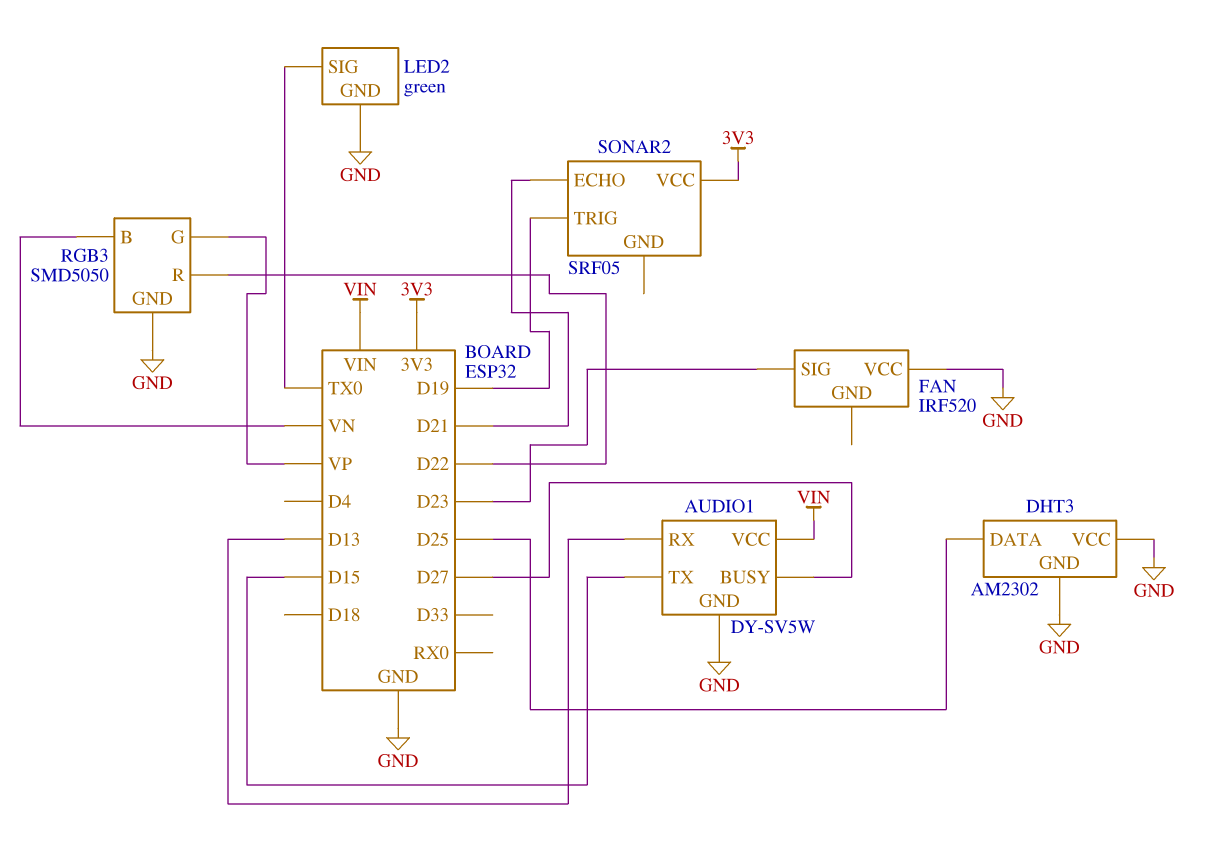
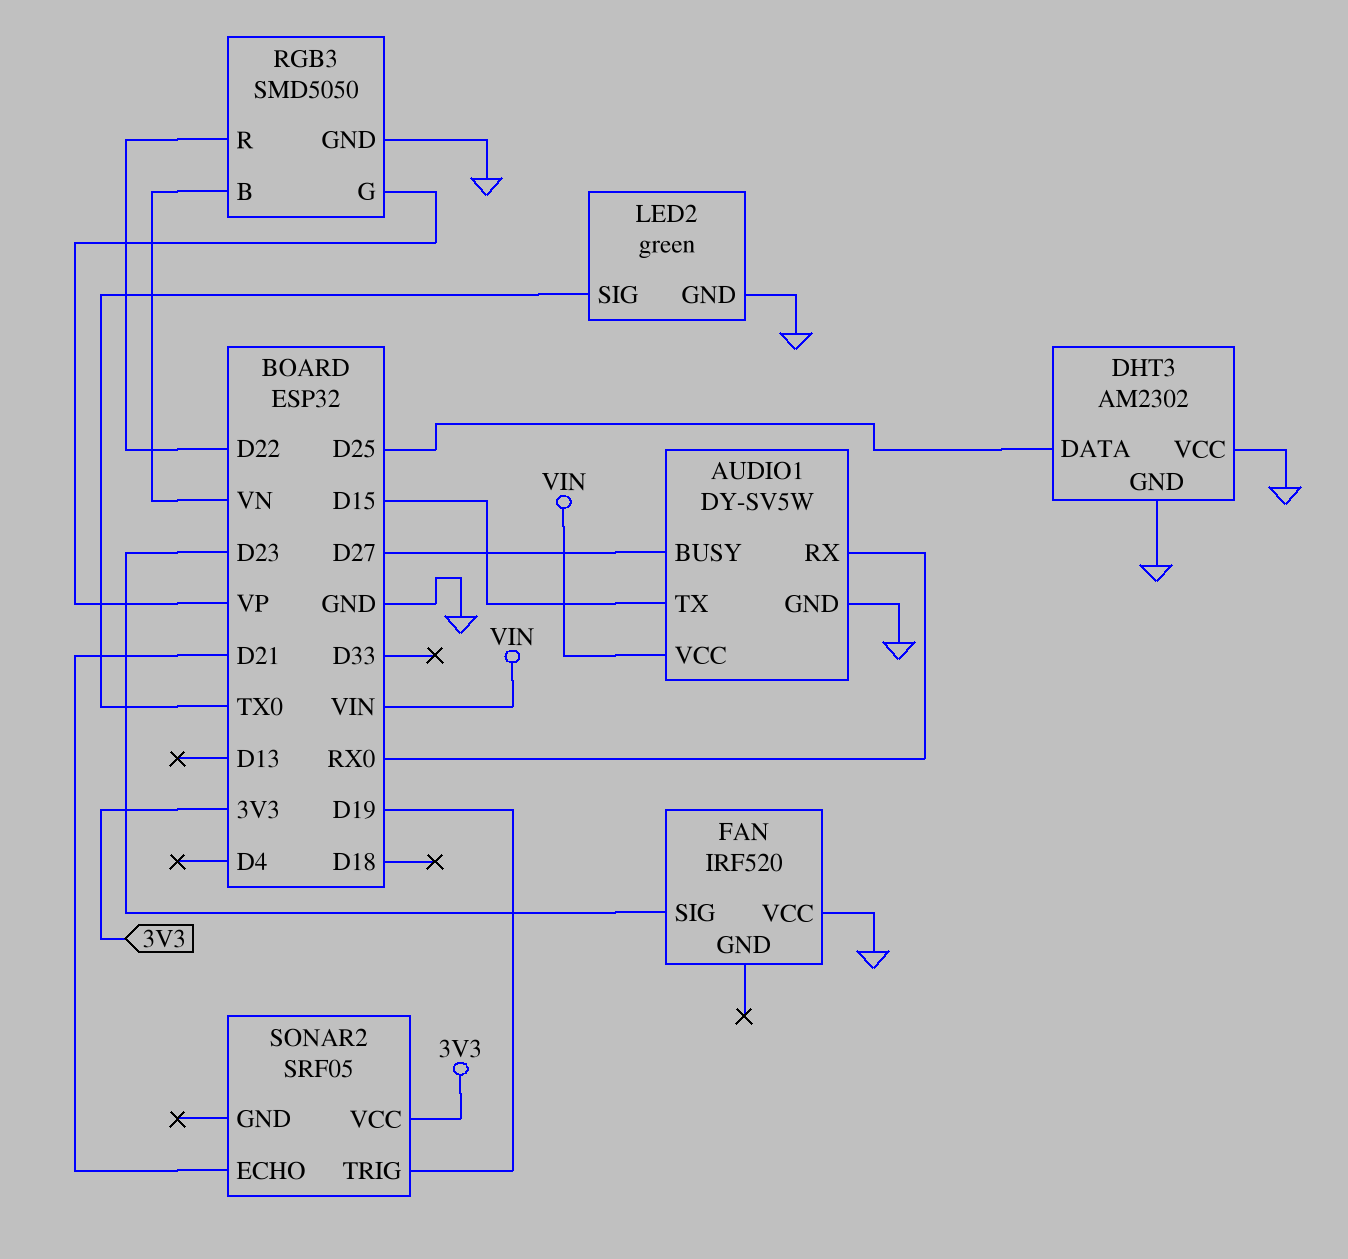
AUDIO1 pin RX: D13 -> RX0

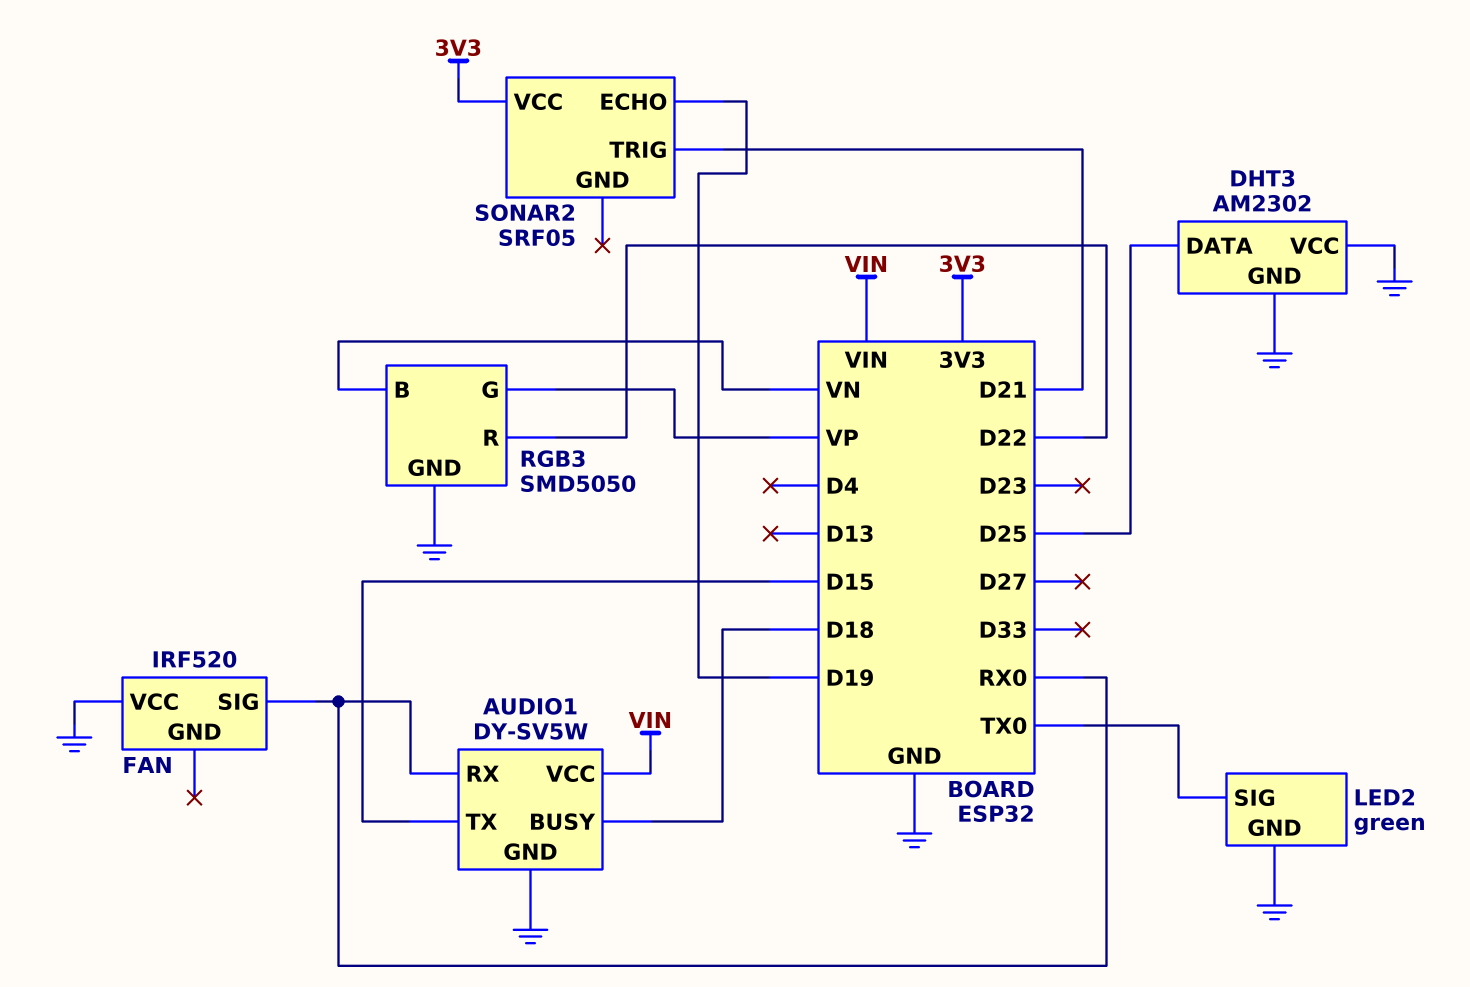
AUDIO1 pin BUSY: D27 -> D18
FAN pin SIG: D23 -> RX0
SONAR2 pin ECHO: D21 -> D19
SONAR2 pin TRIG: D19 -> D21

